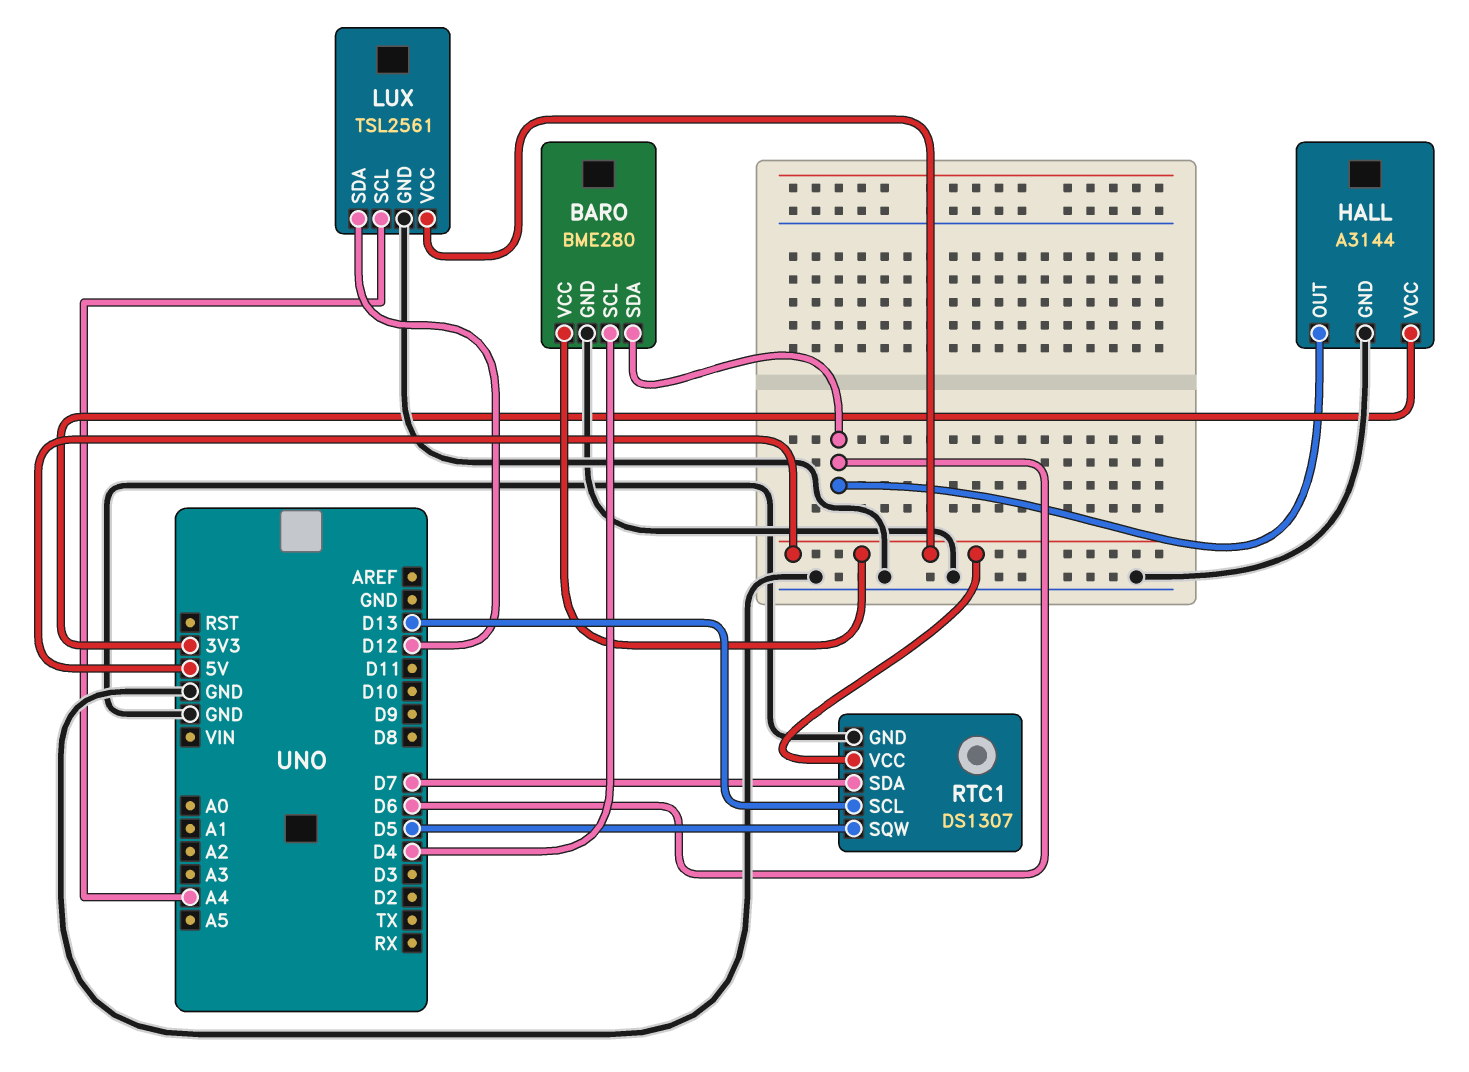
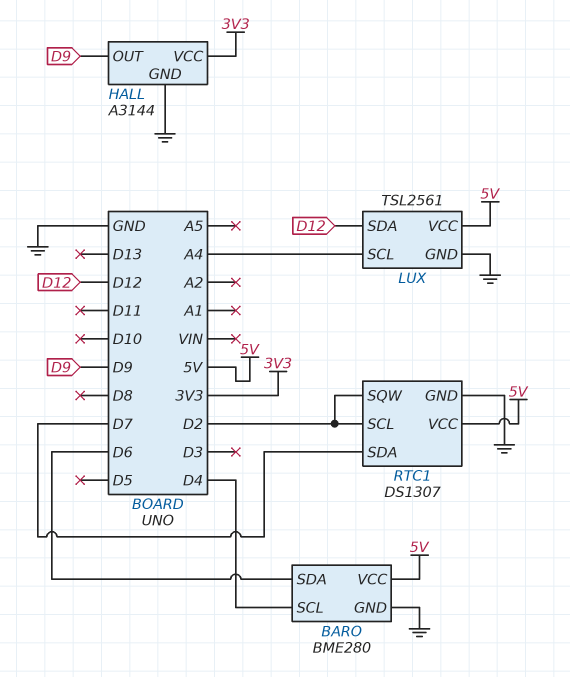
HALL pin OUT: D6 -> D9
RTC1 pin SCL: D13 -> D2
RTC1 pin SQW: D5 -> D2

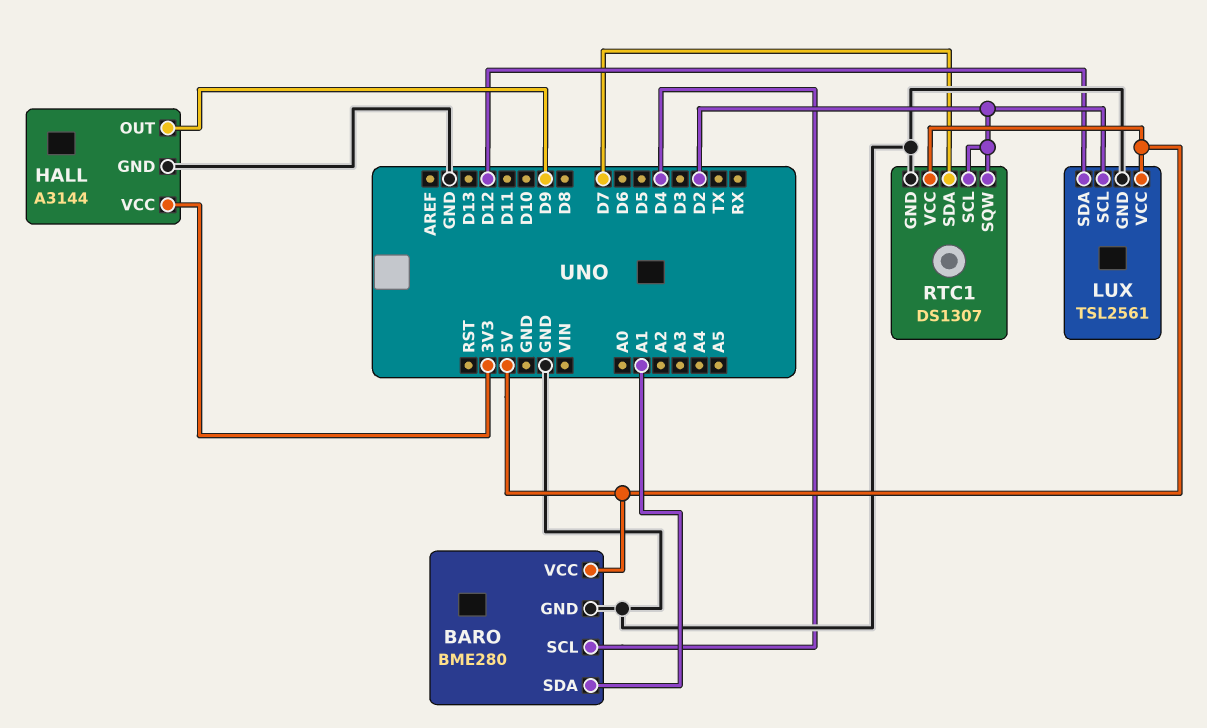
BARO pin SDA: D6 -> A1
LUX pin SCL: A4 -> D2

